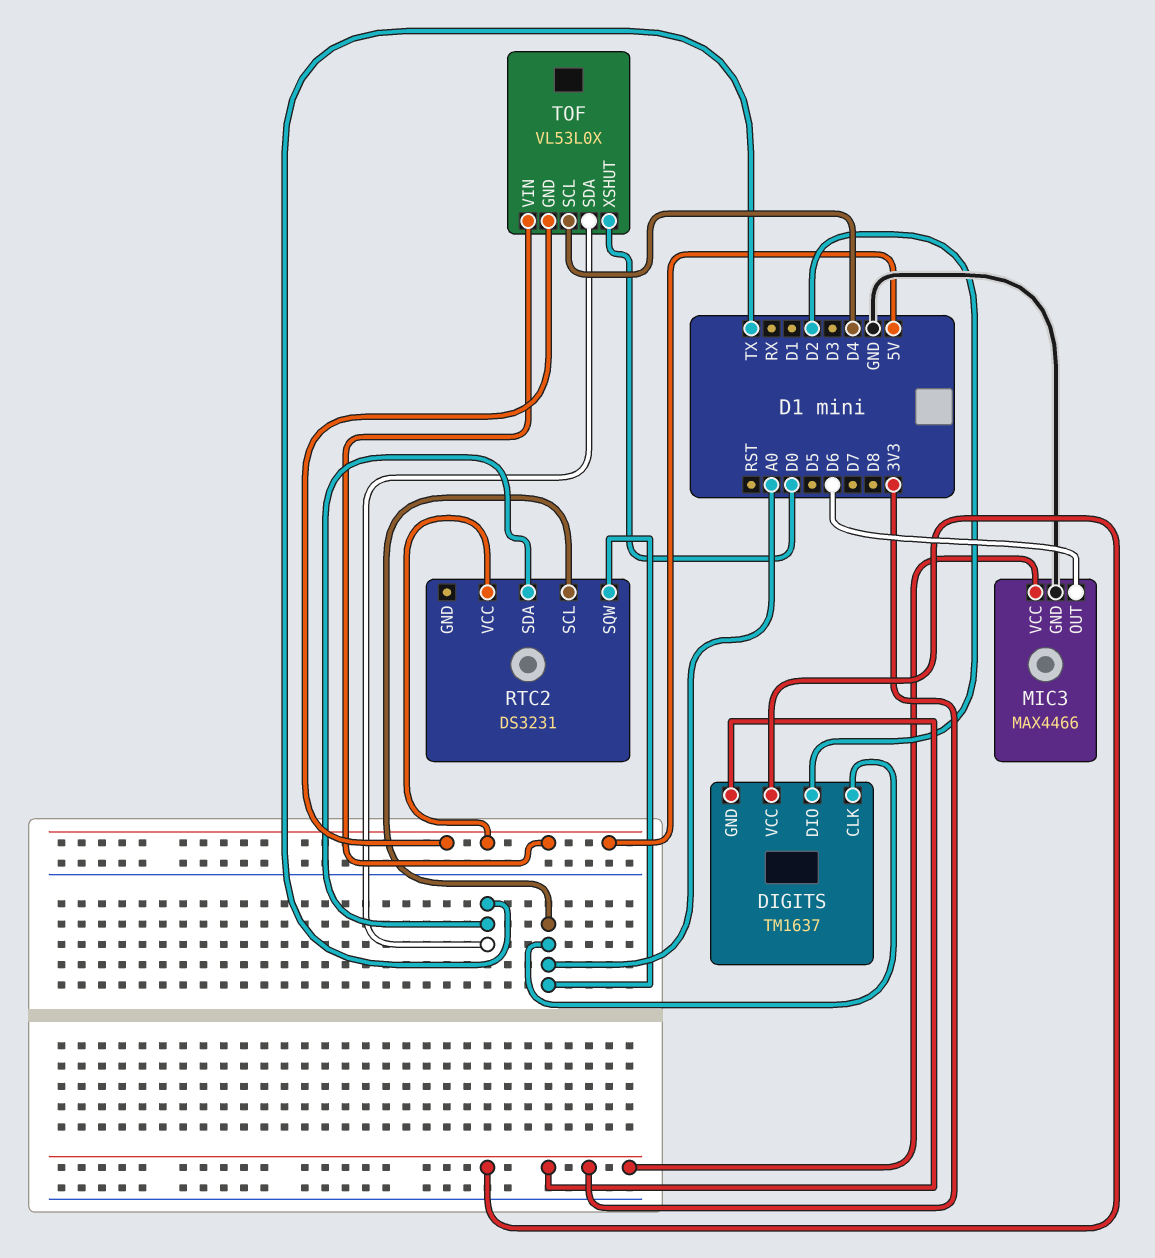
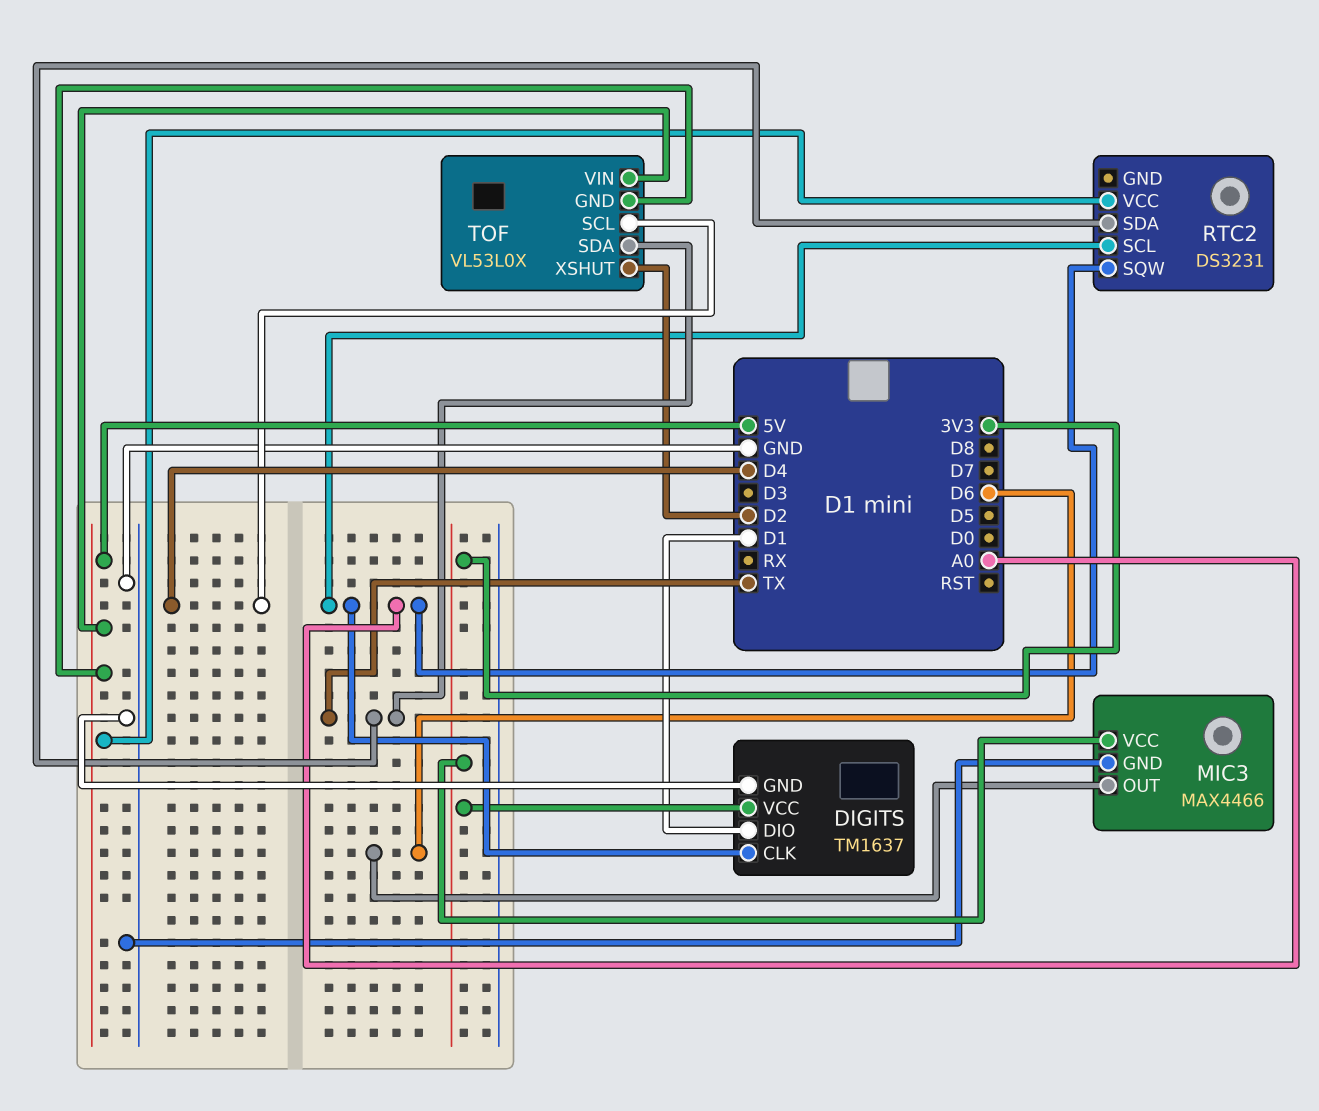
DIGITS pin DIO: D2 -> D1
DIGITS pin GND: 3V3 -> GND
TOF pin XSHUT: D0 -> D2

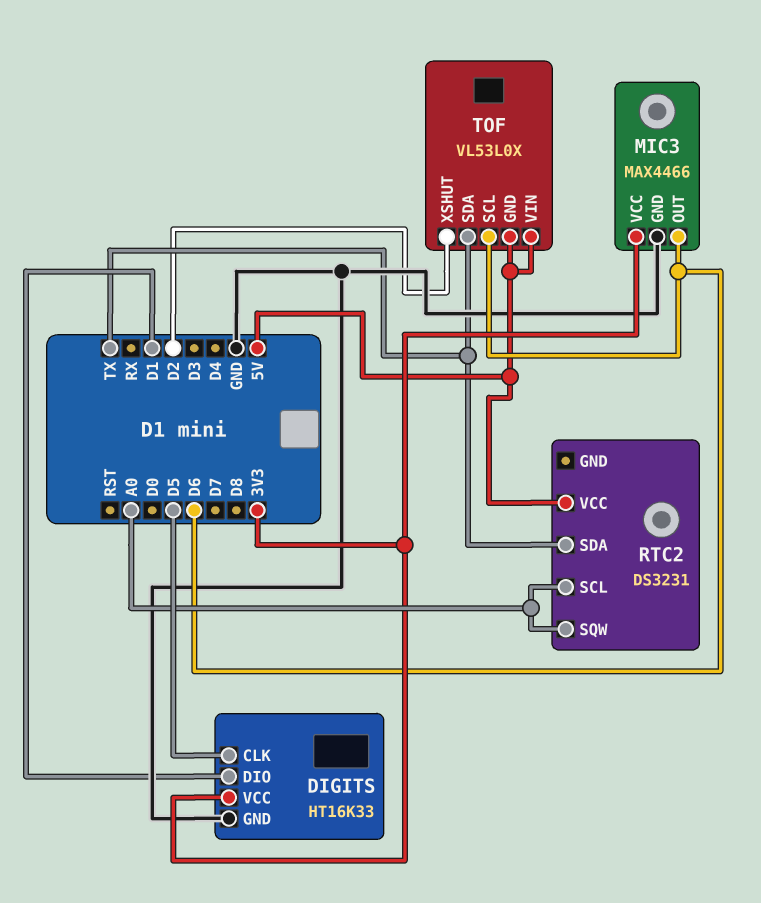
DIGITS: TM1637 -> HT16K33
DIGITS pin CLK: A0 -> D5
TOF pin SCL: D4 -> D6

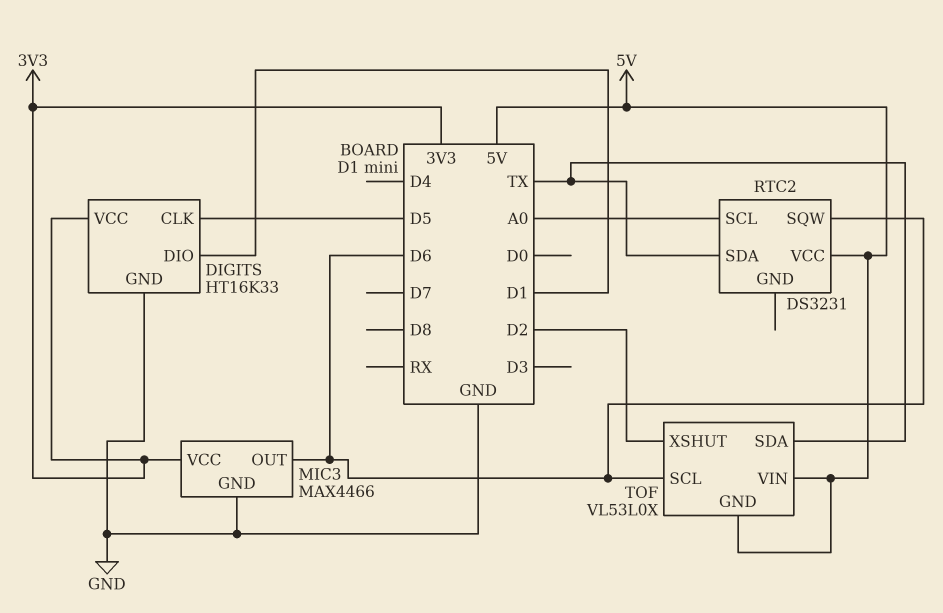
RTC2 pin SQW: A0 -> D6

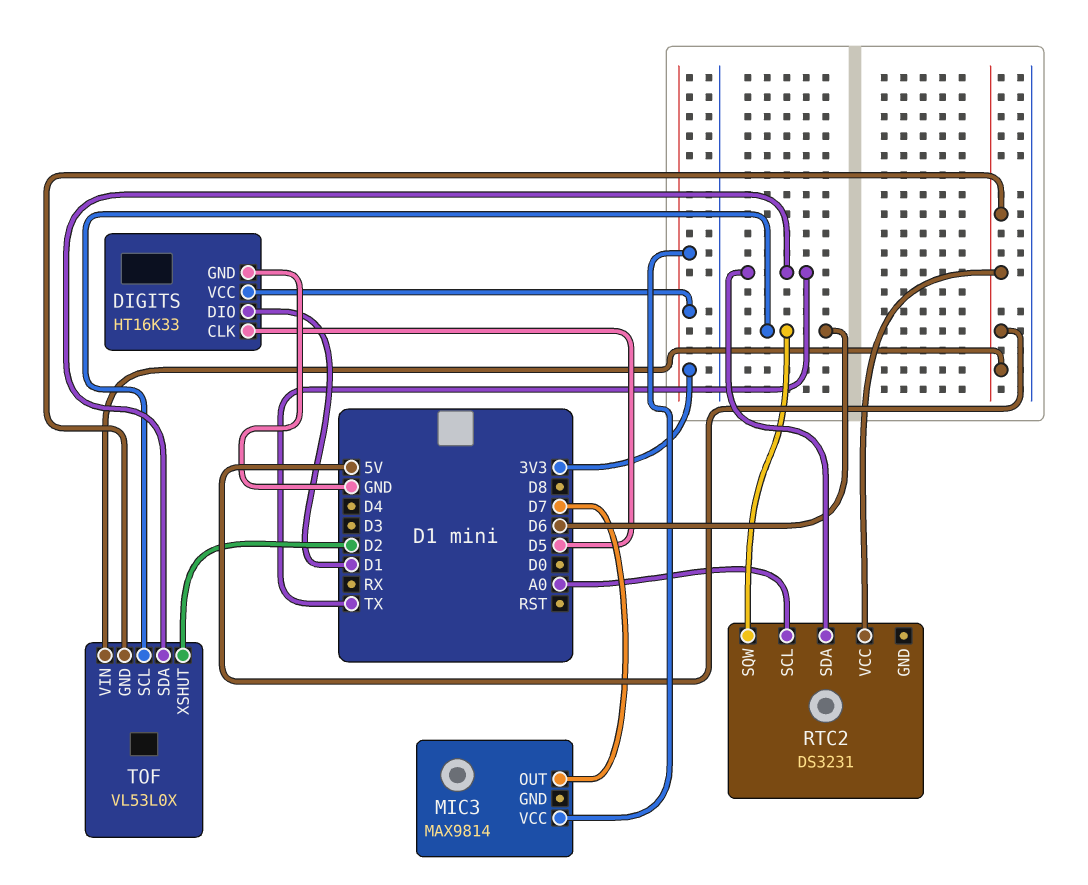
MIC3: MAX4466 -> MAX9814
MIC3 pin GND: GND -> none
MIC3 pin OUT: D6 -> D7

